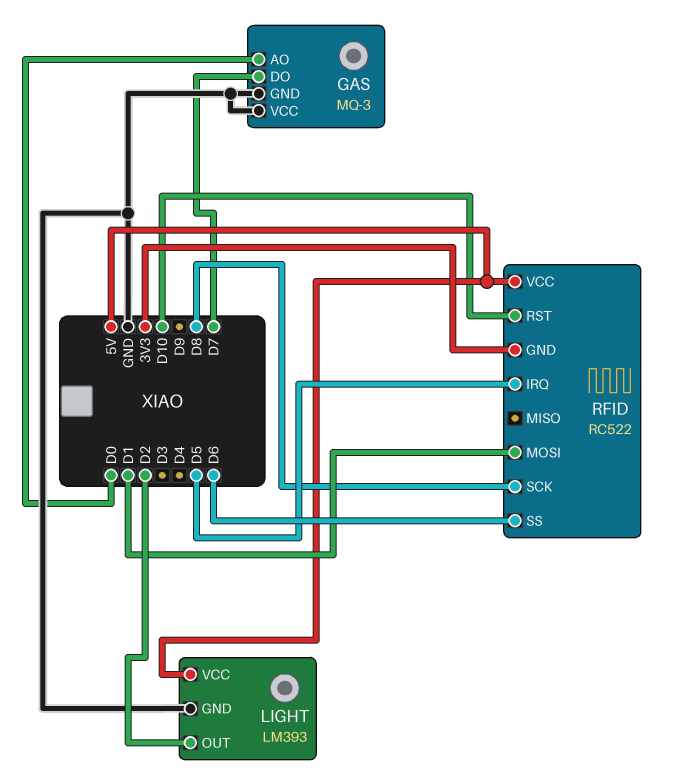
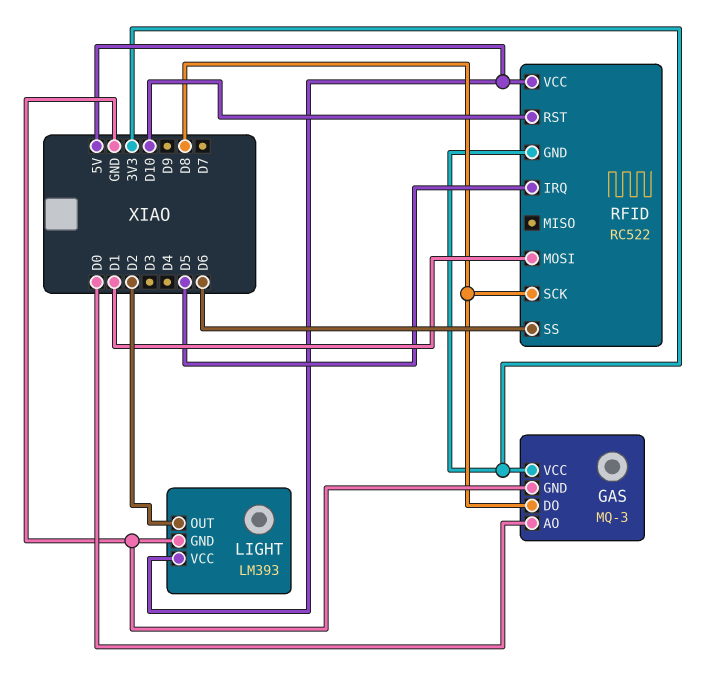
GAS pin DO: D7 -> D8
GAS pin VCC: GND -> 3V3

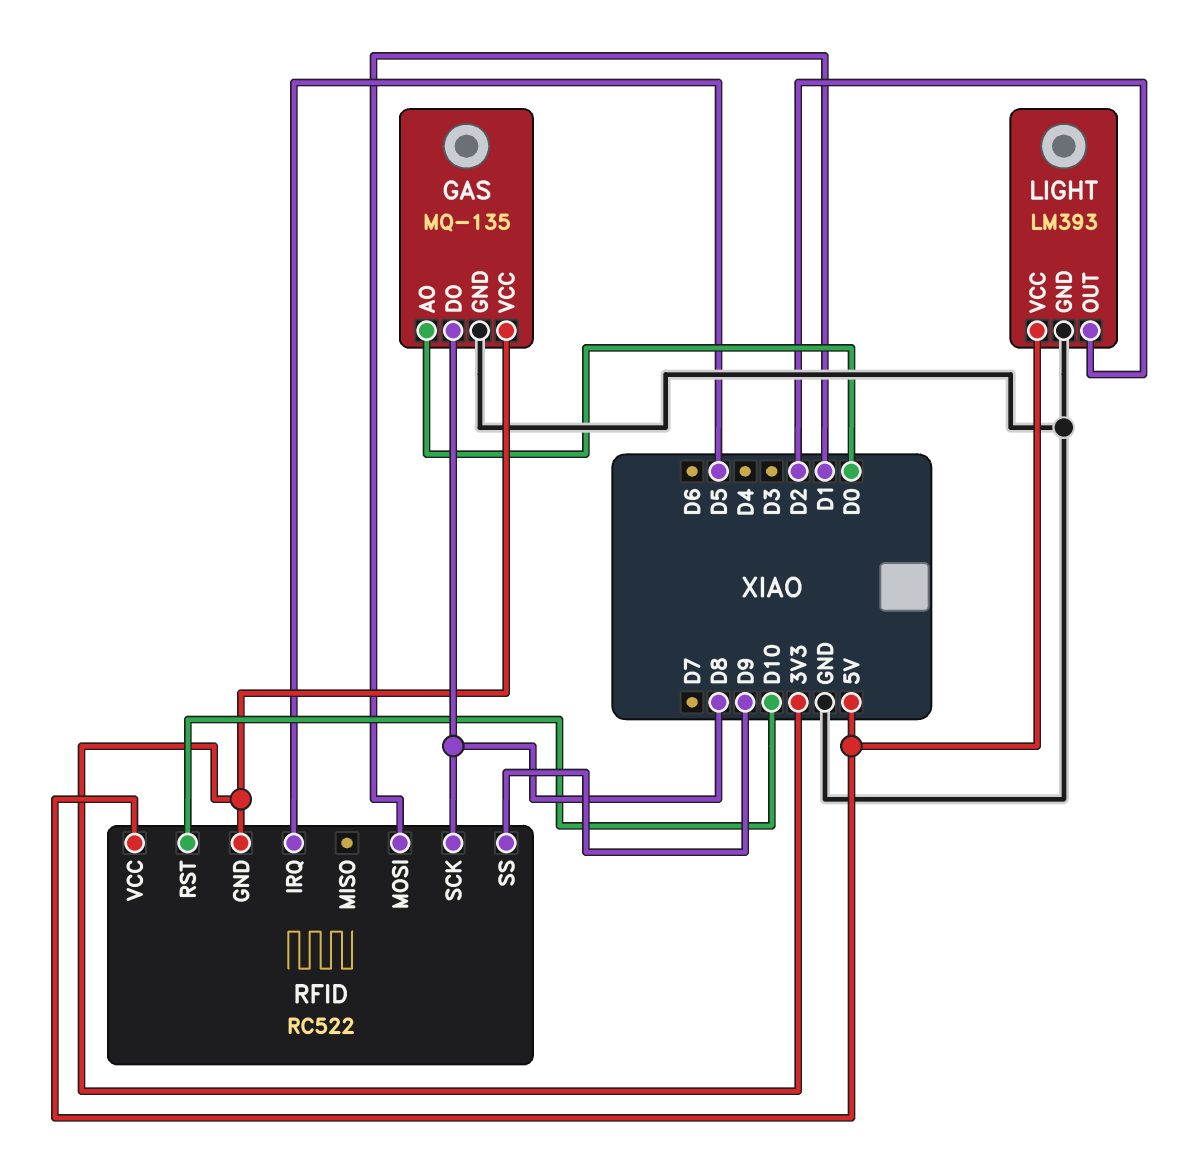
GAS: MQ-3 -> MQ-135
RFID pin SS: D6 -> D9

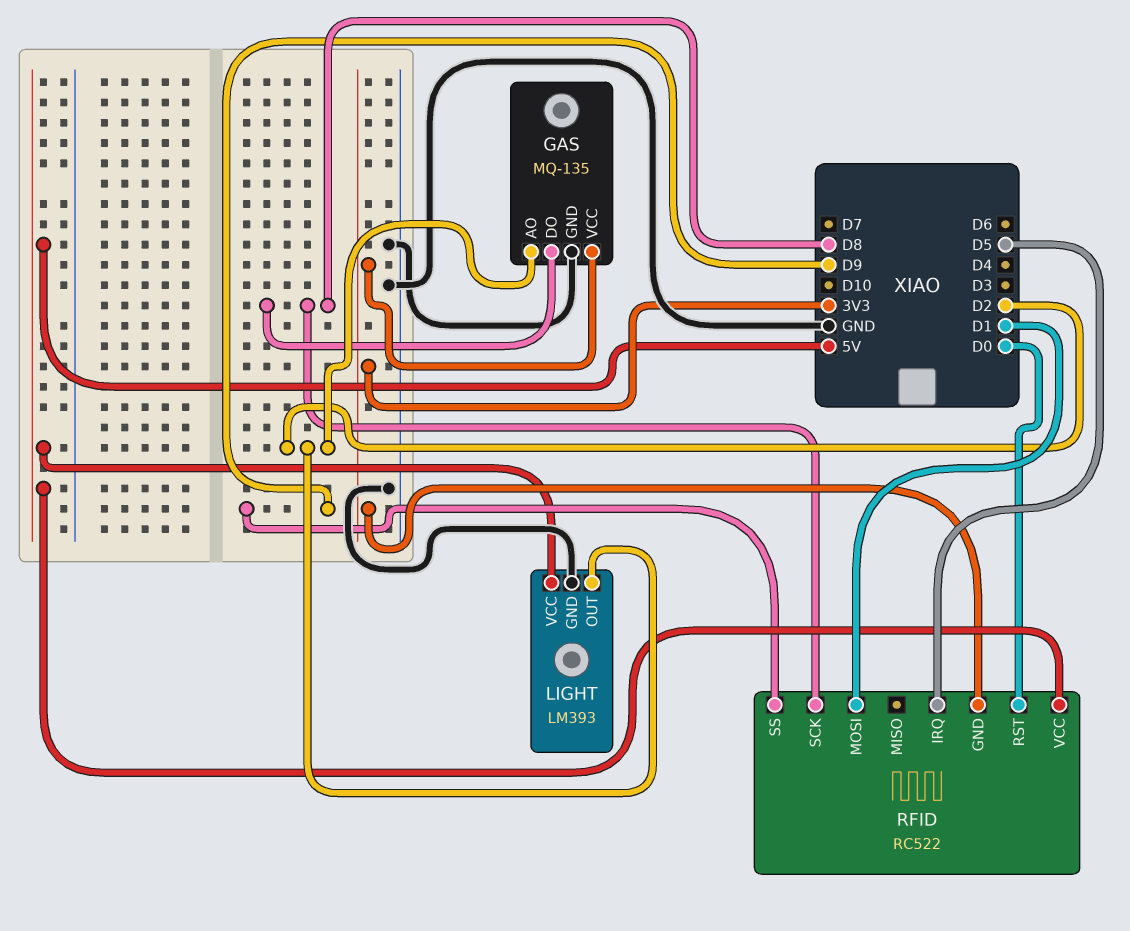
GAS pin AO: D0 -> D2
RFID pin RST: D10 -> D0

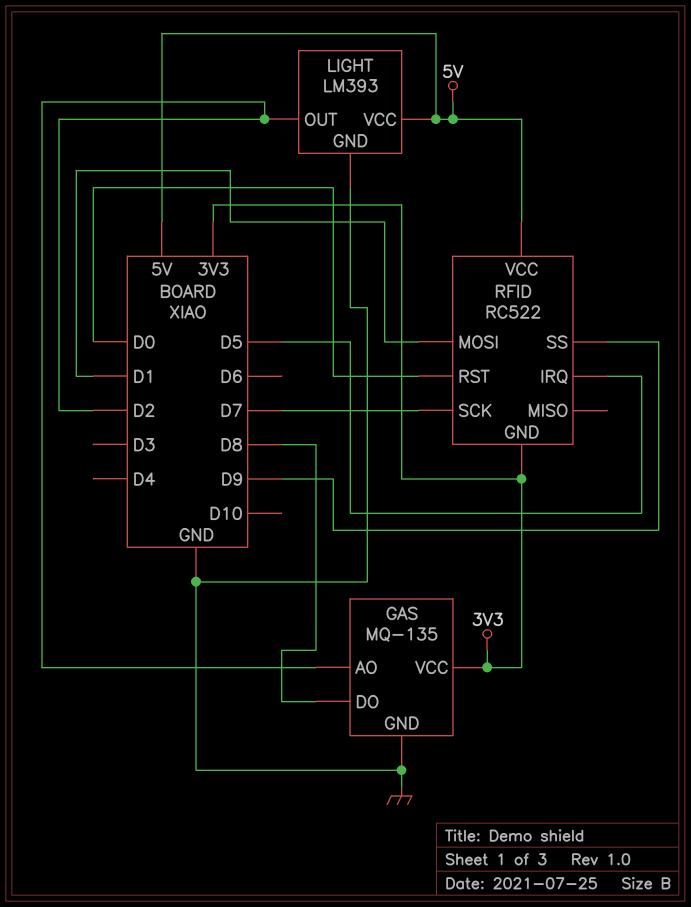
RFID pin SCK: D8 -> D7

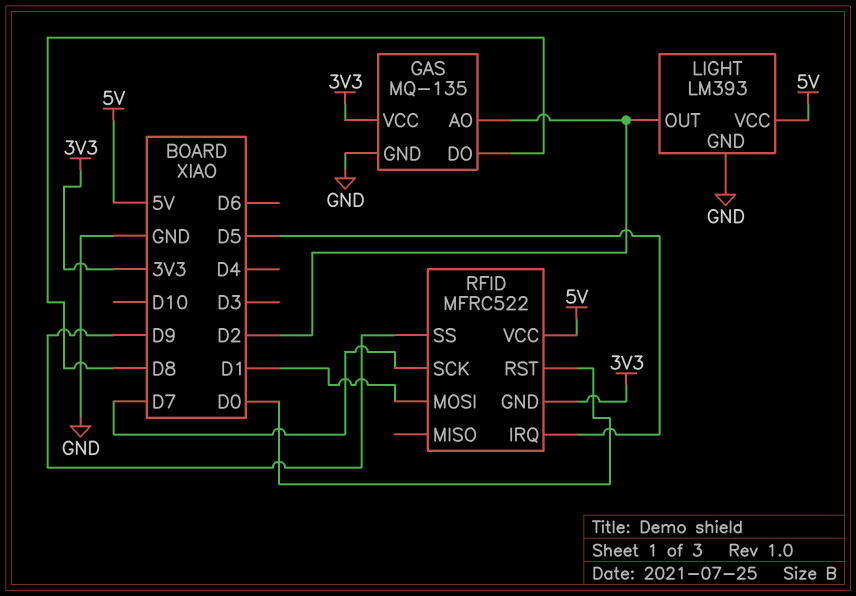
RFID: RC522 -> MFRC522

